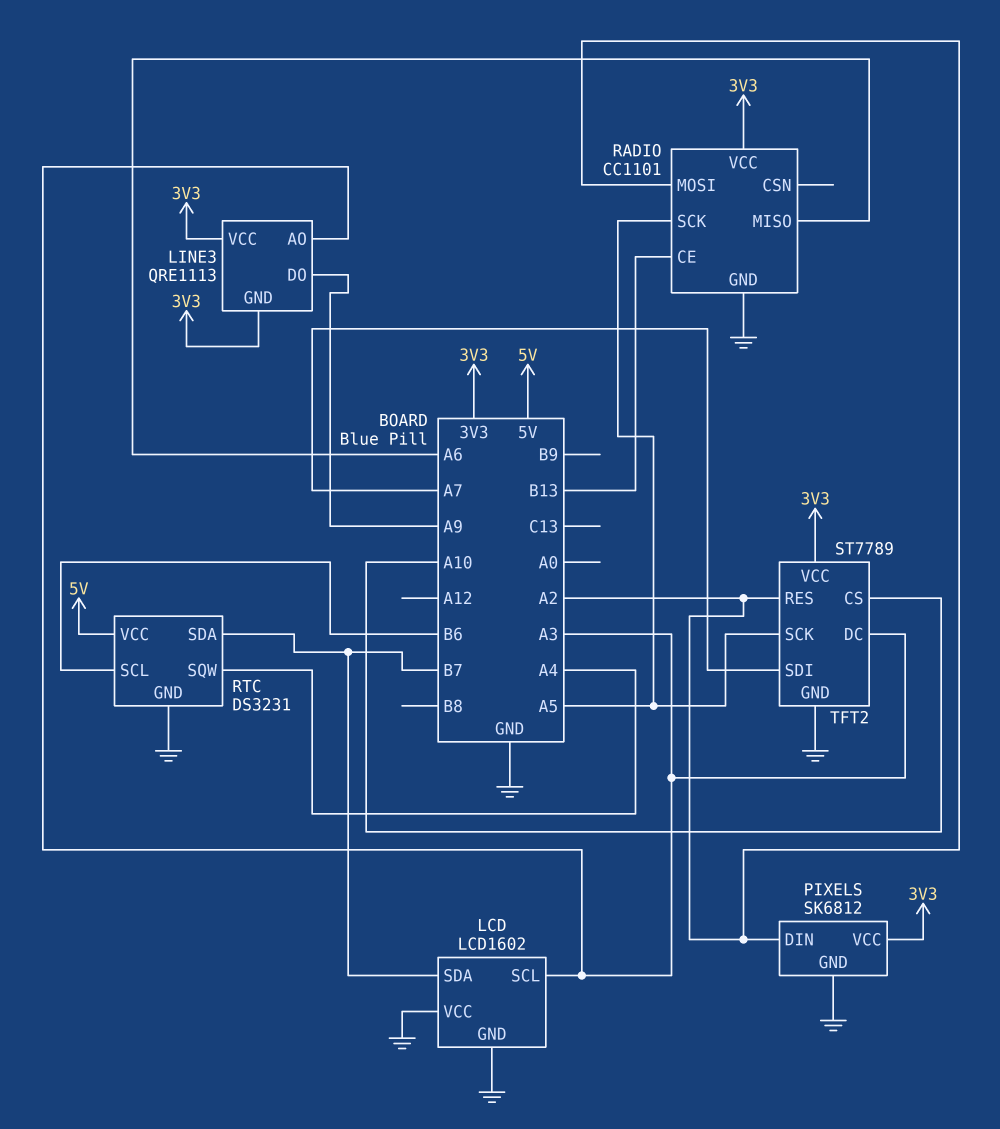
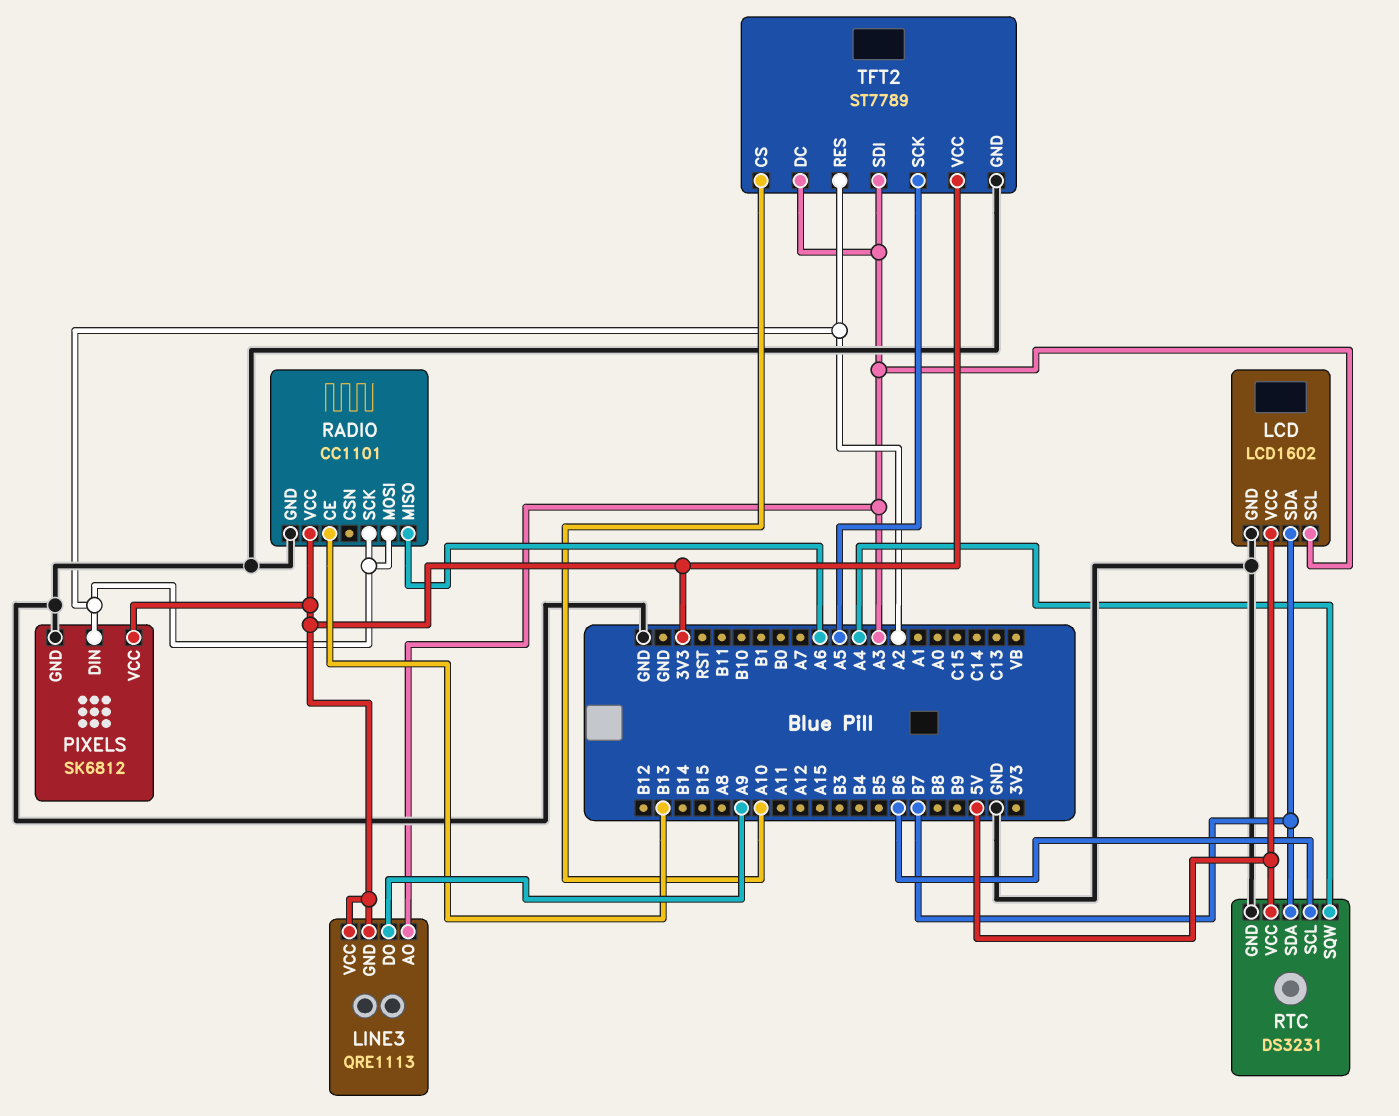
LCD pin VCC: GND -> 5V
RADIO pin SCK: A5 -> A2
TFT2 pin SDI: A7 -> A3

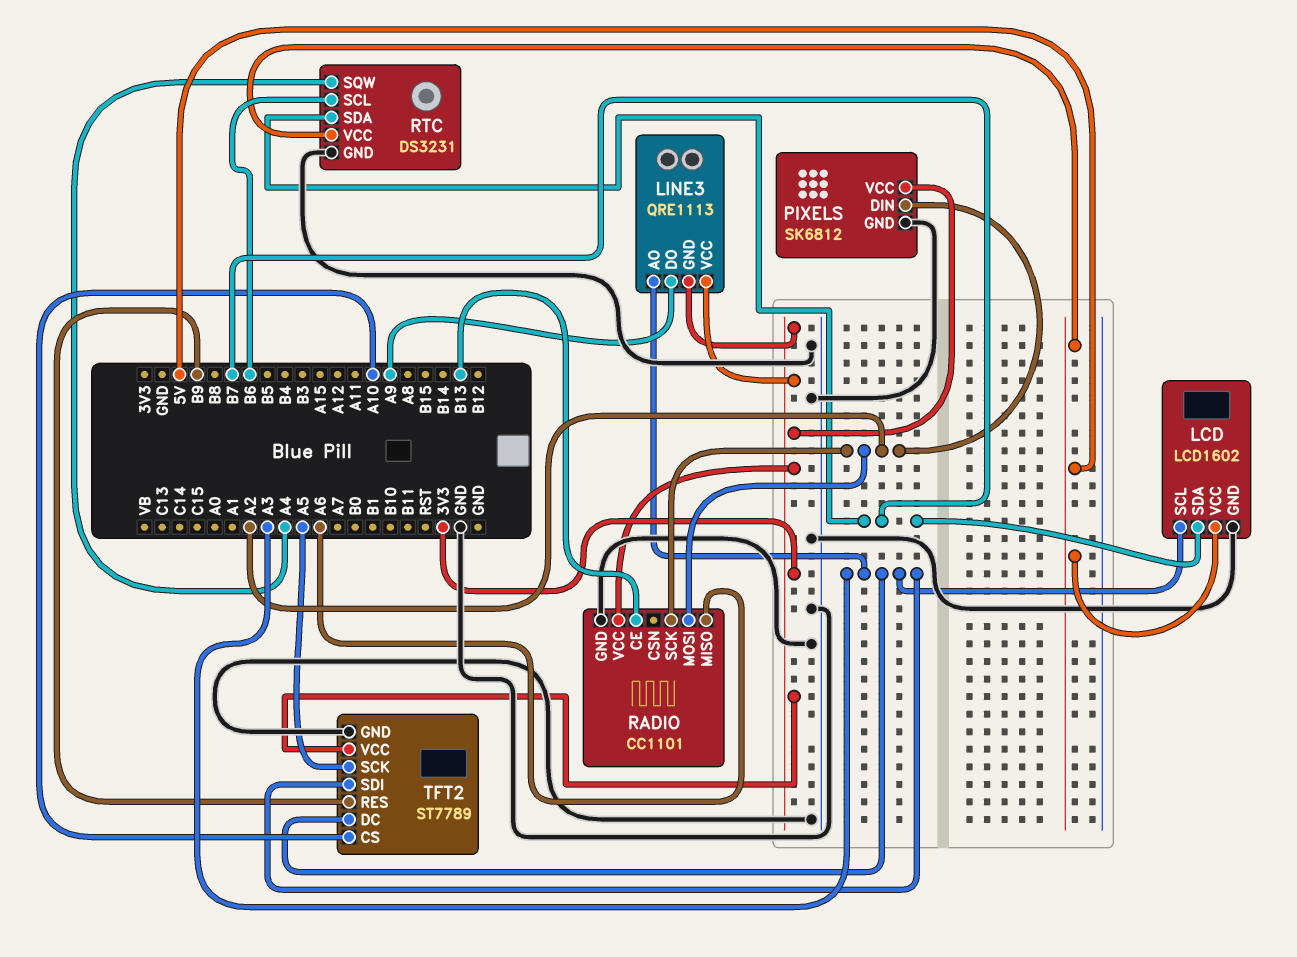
TFT2 pin RES: A2 -> B9

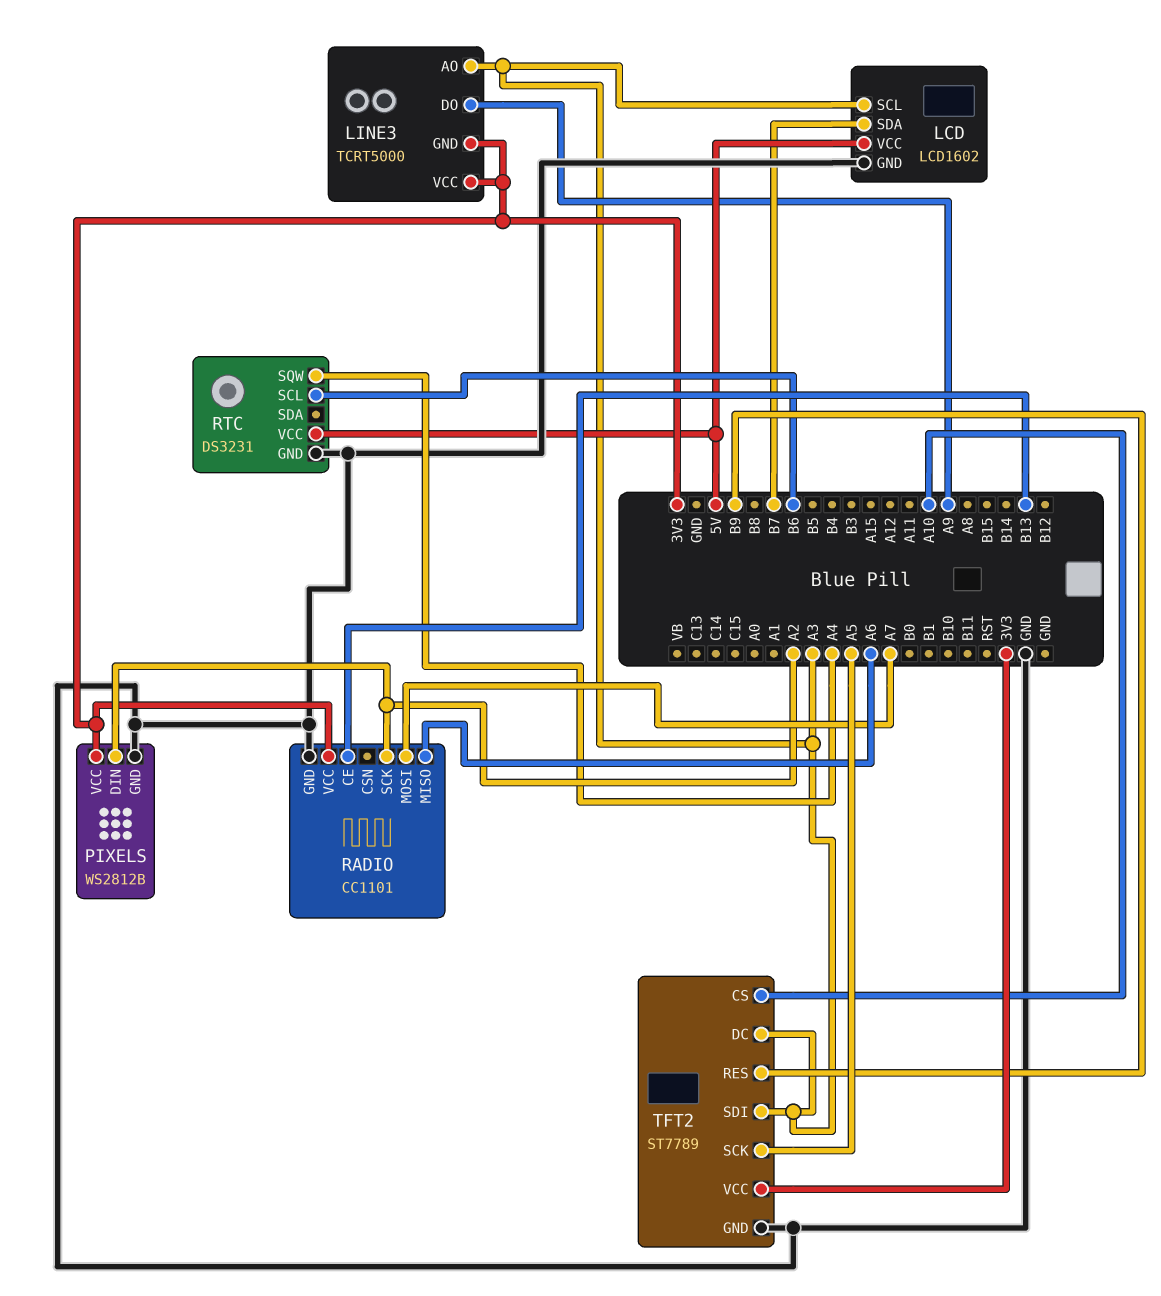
LINE3: QRE1113 -> TCRT5000
PIXELS: SK6812 -> WS2812B
RADIO pin MOSI: A2 -> A7
RTC pin SDA: B7 -> none

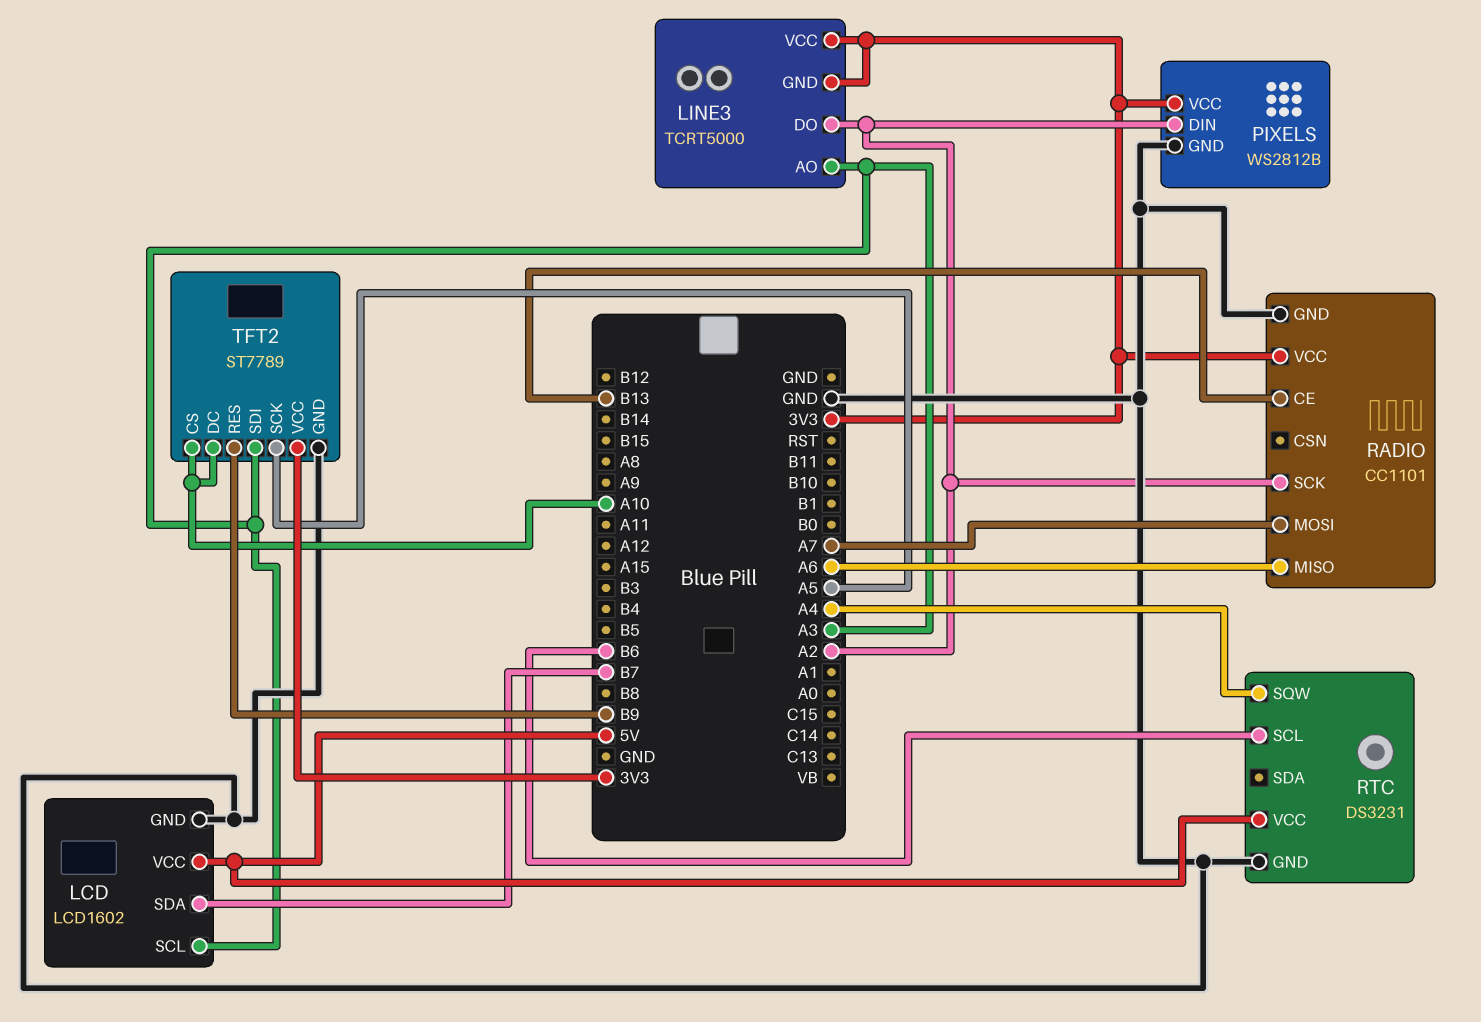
LINE3 pin DO: A9 -> A2
TFT2 pin DC: A3 -> A10

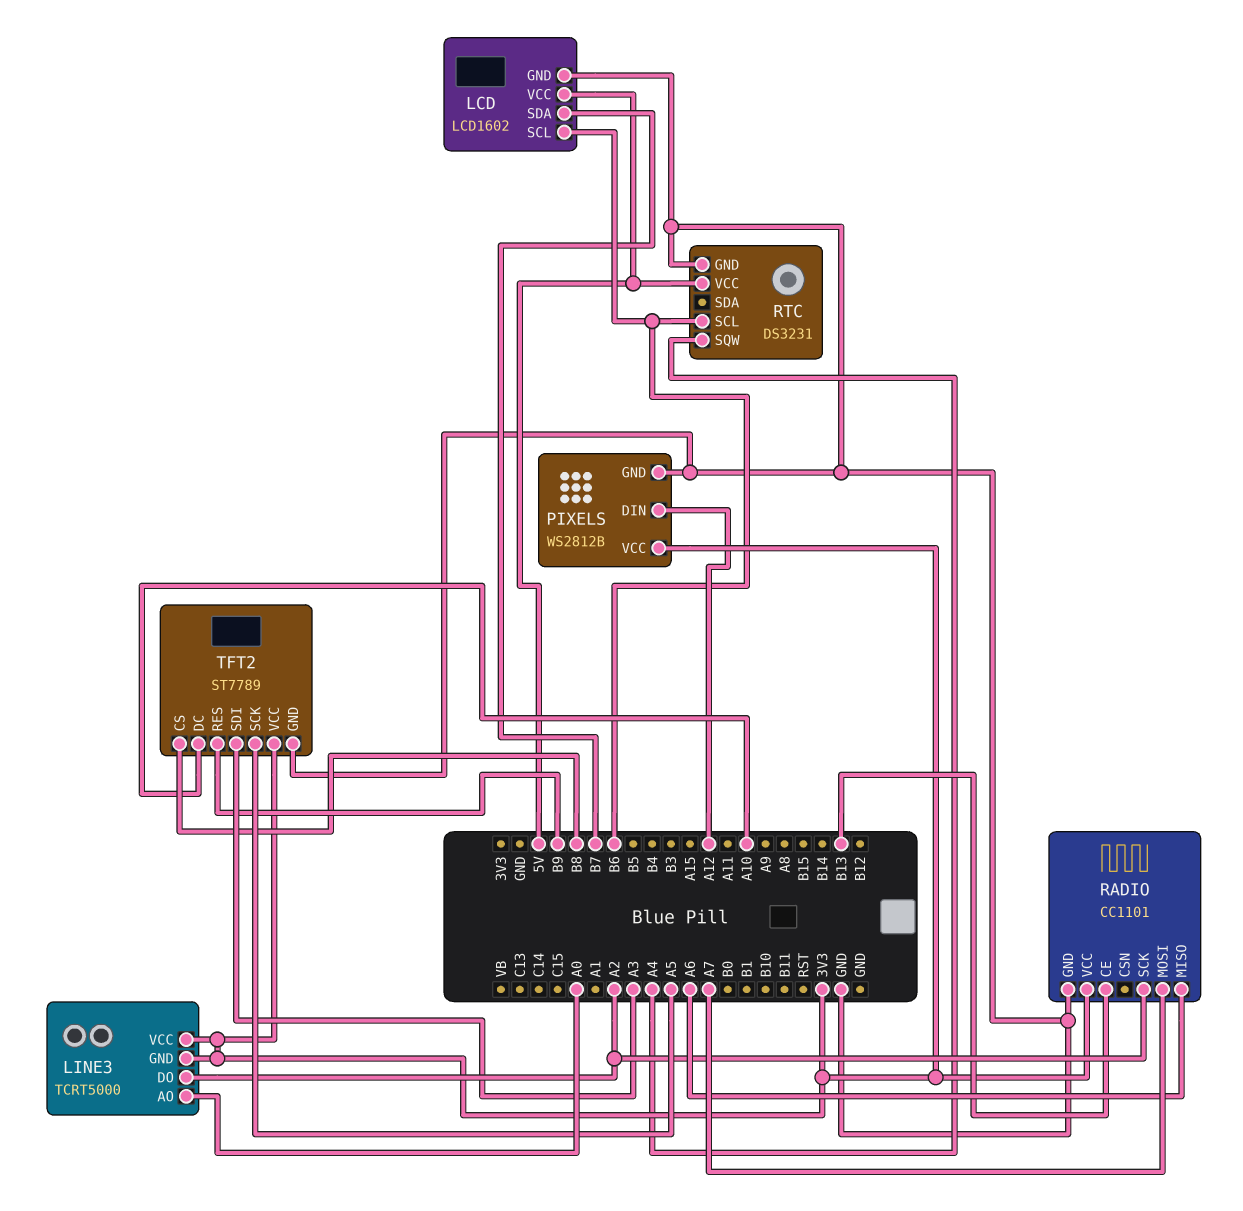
LCD pin SCL: A3 -> B6
LINE3 pin AO: A3 -> A0
PIXELS pin DIN: A2 -> A12
TFT2 pin CS: A10 -> B8

